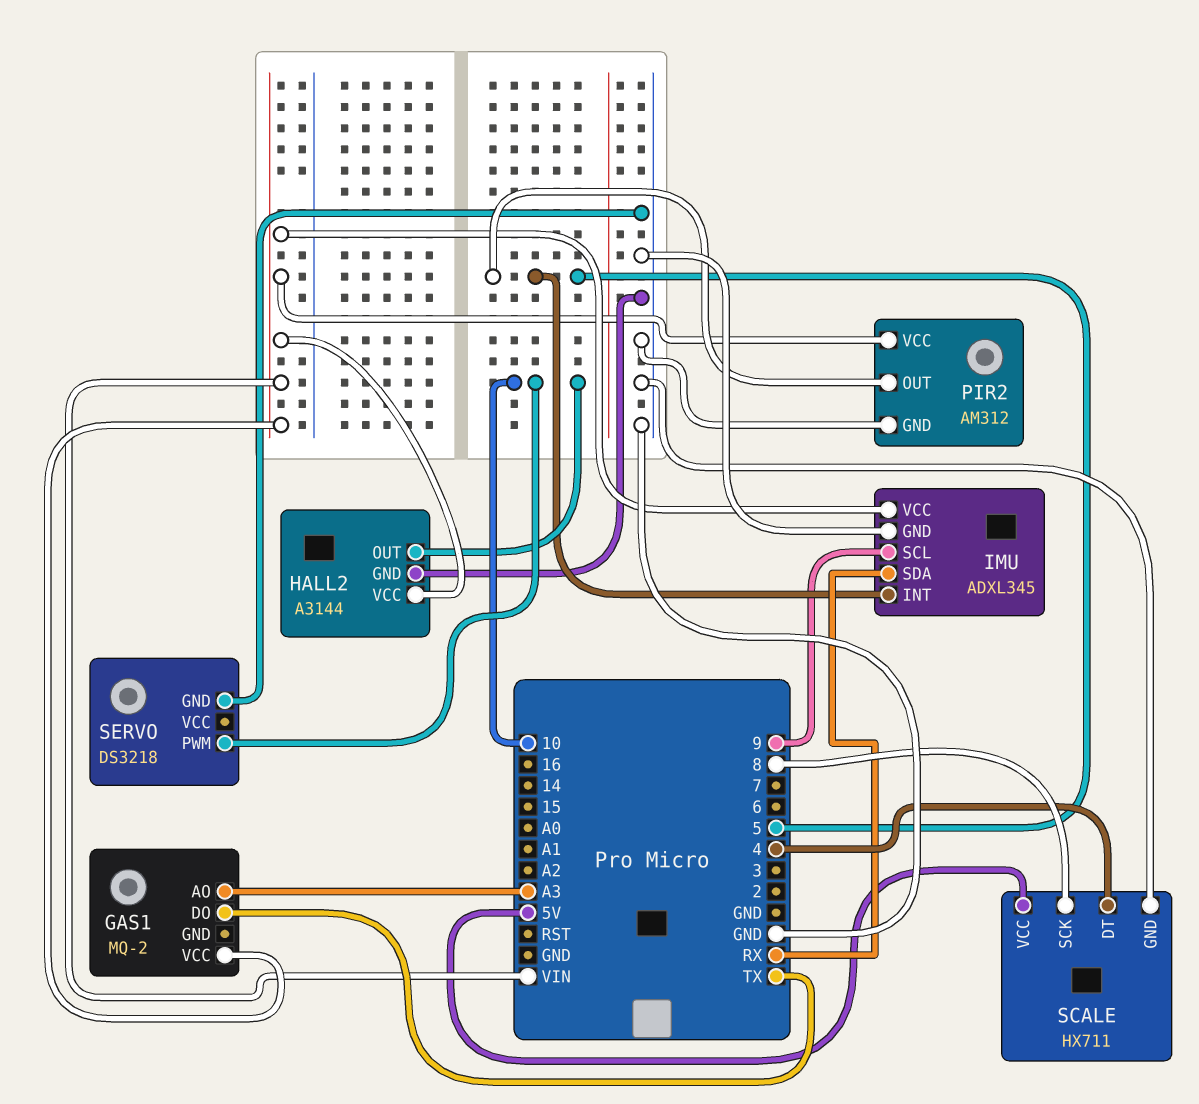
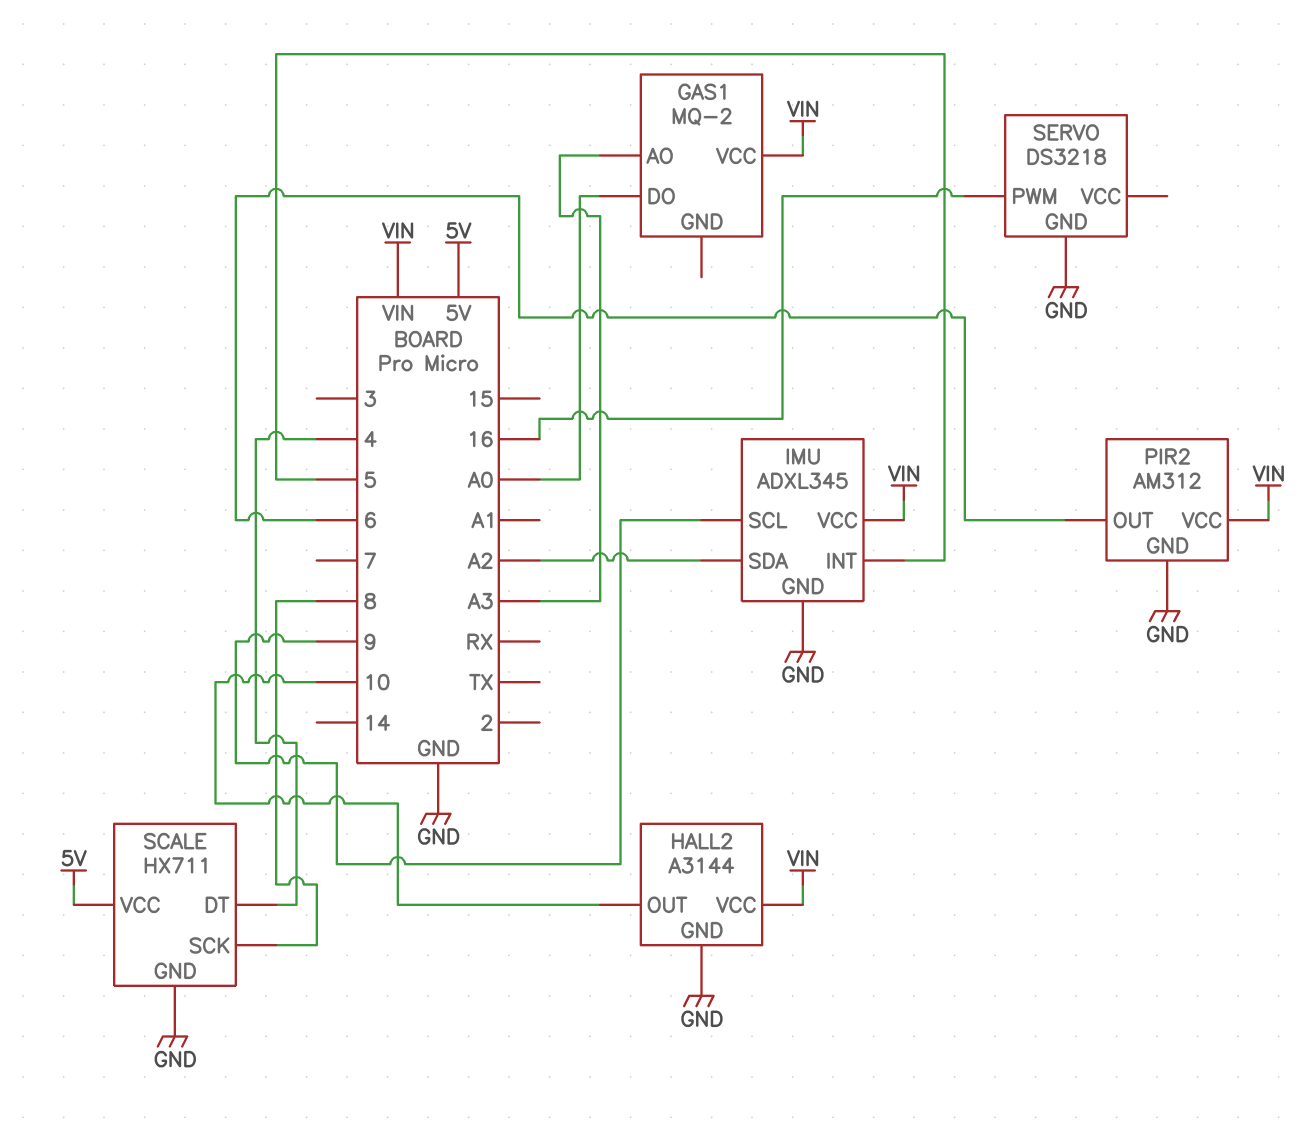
GAS1 pin DO: TX -> A0
IMU pin SDA: RX -> A2
PIR2 pin OUT: 5 -> 6
SERVO pin PWM: 10 -> 16

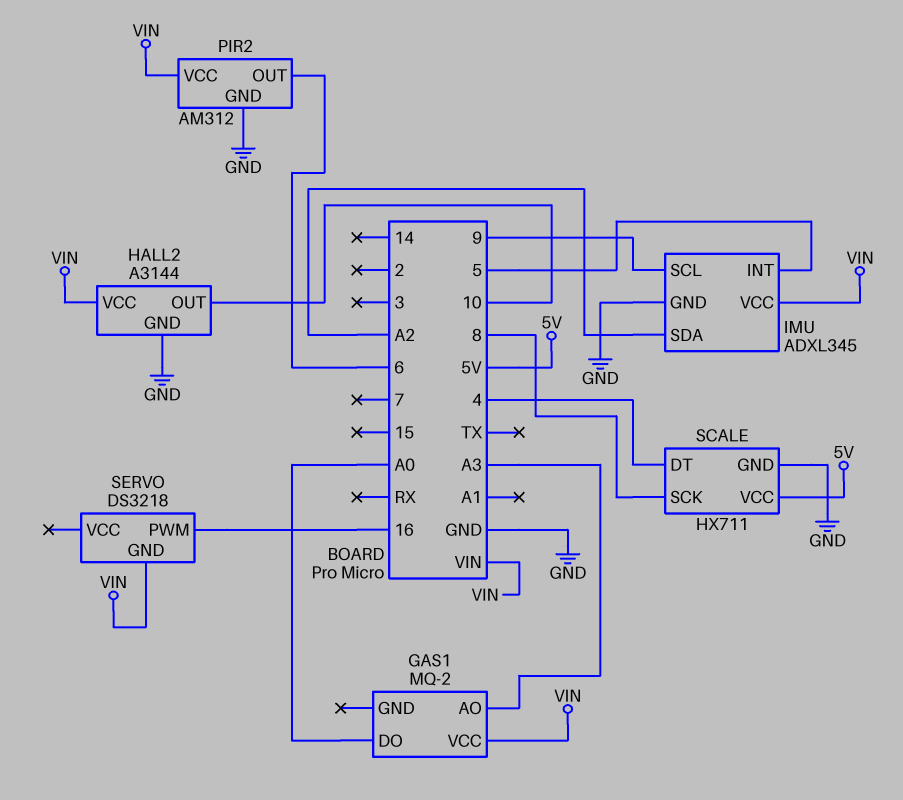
SERVO pin GND: GND -> VIN

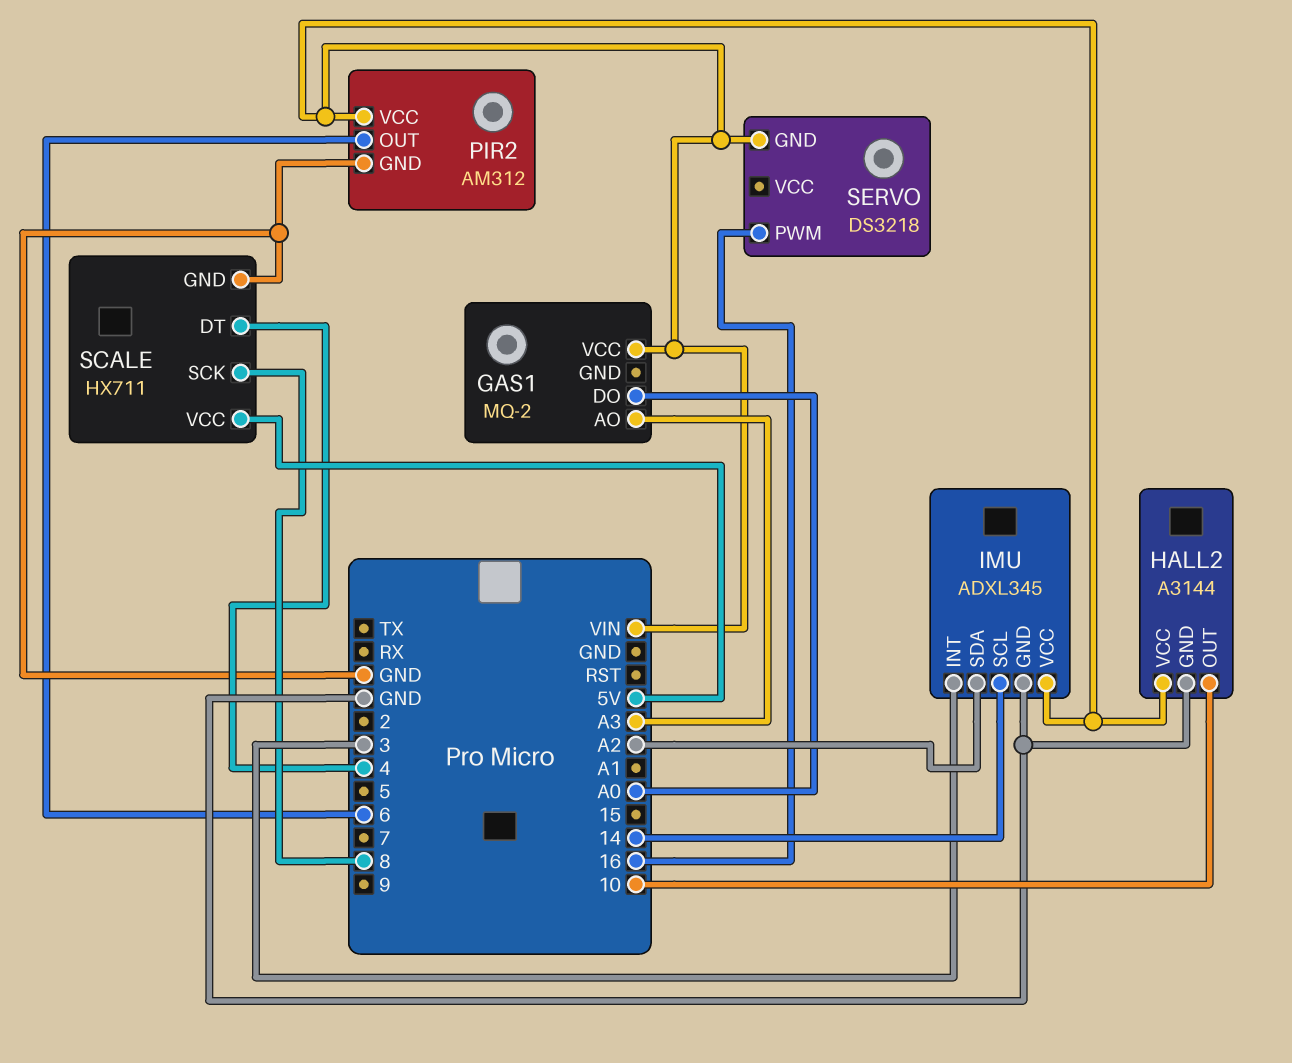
IMU pin INT: 5 -> 3
IMU pin SCL: 9 -> 14

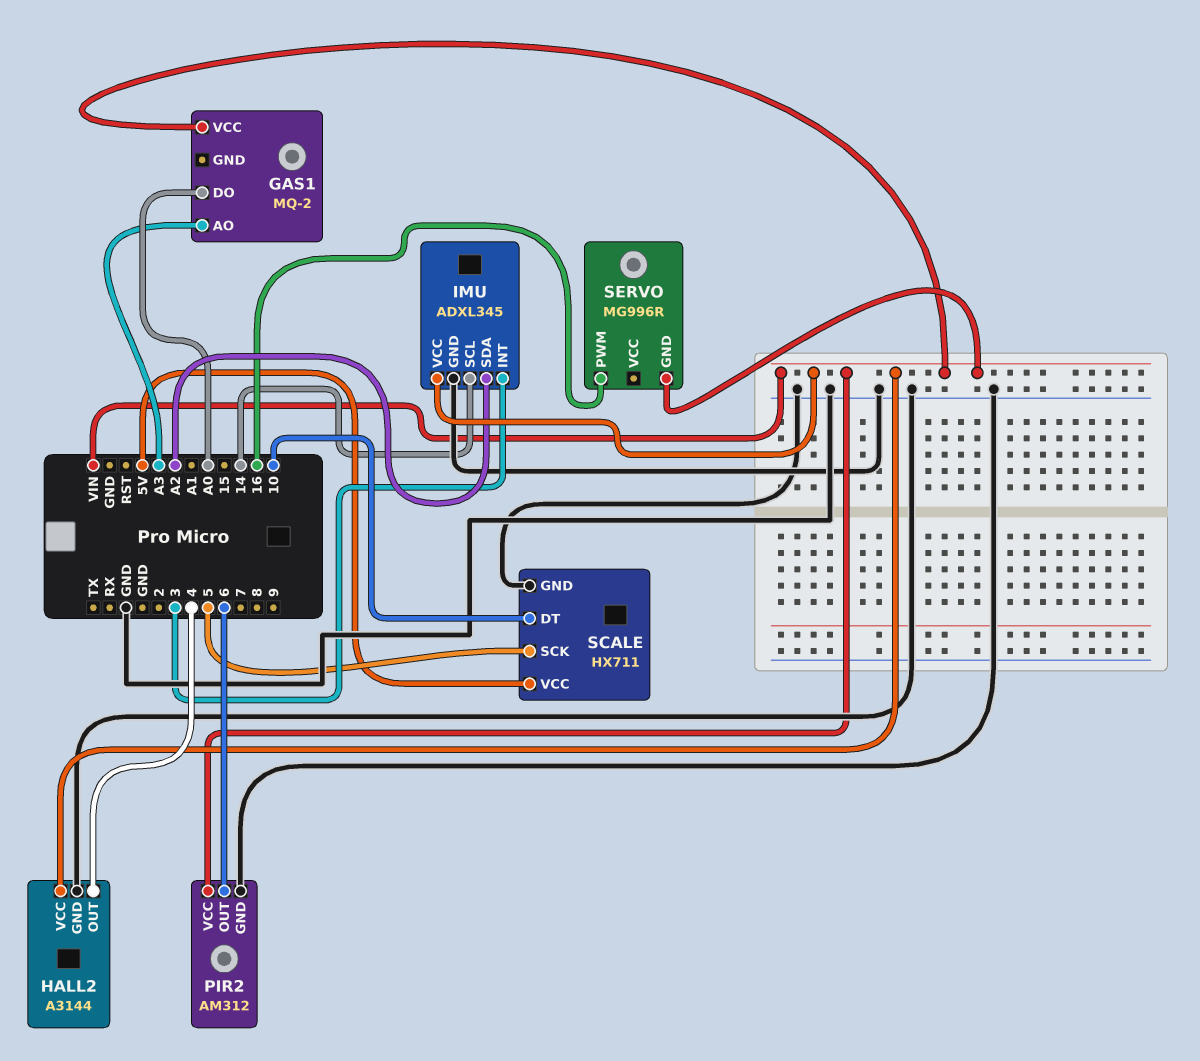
HALL2 pin OUT: 10 -> 4
SCALE pin DT: 4 -> 10
SCALE pin SCK: 8 -> 5
SERVO: DS3218 -> MG996R

